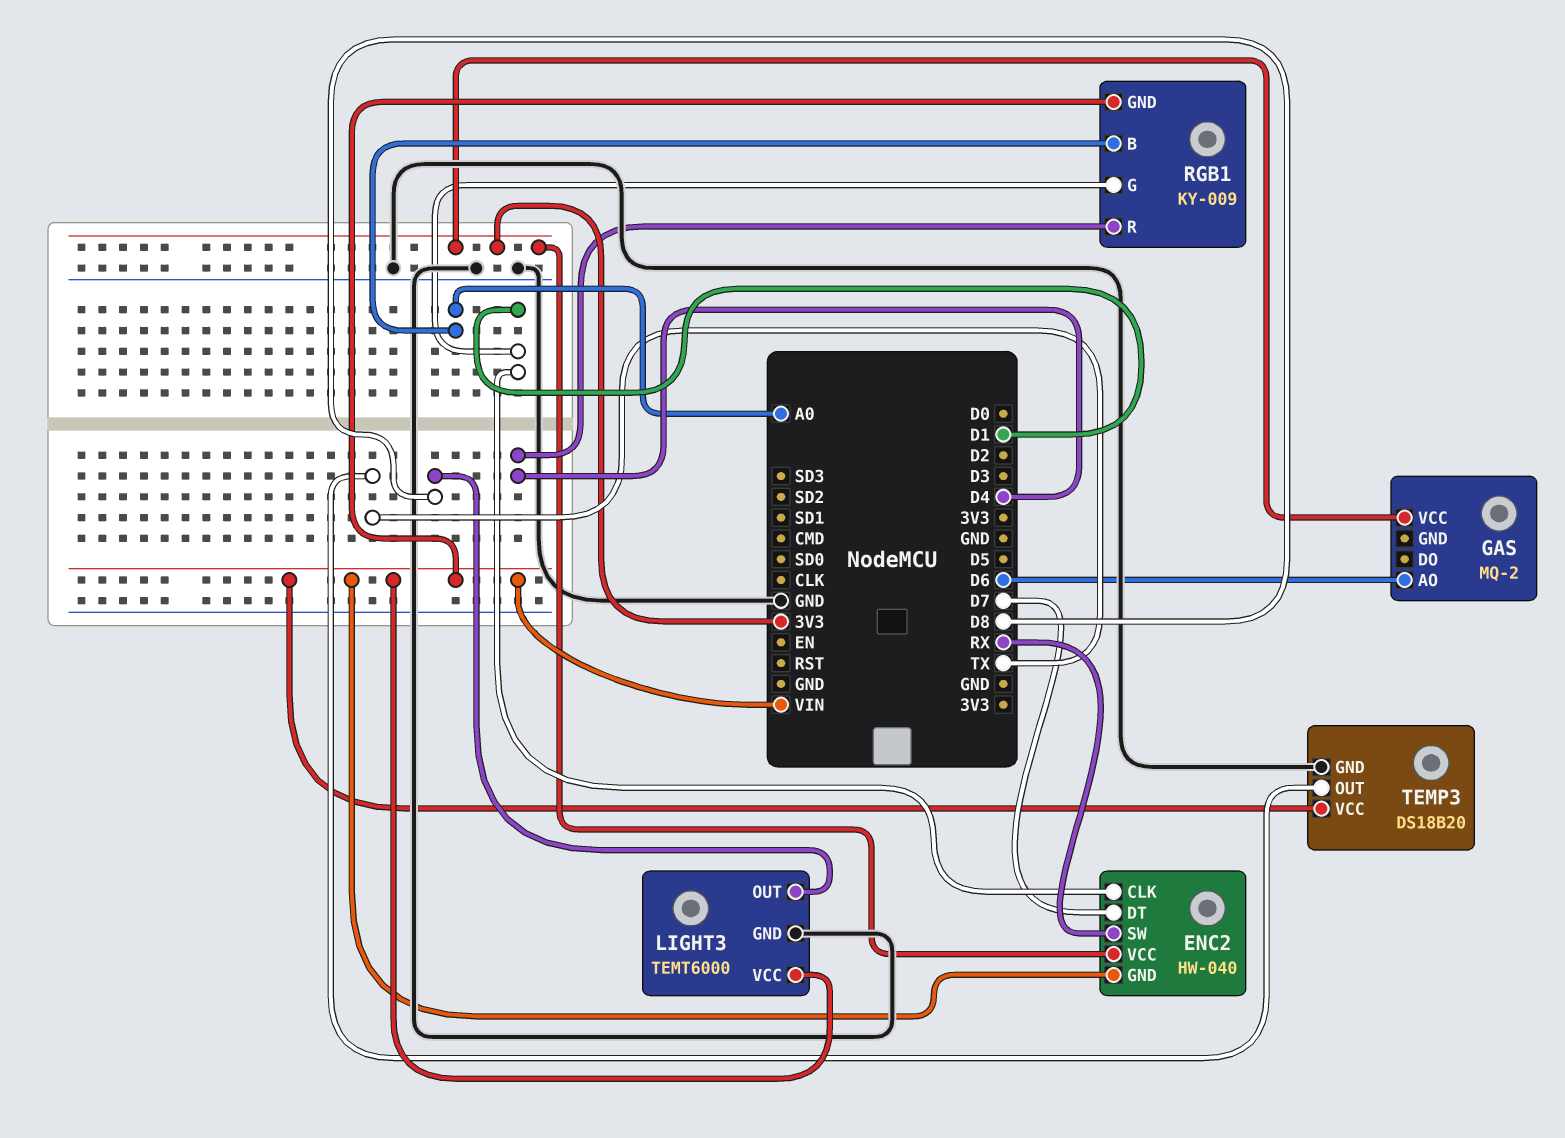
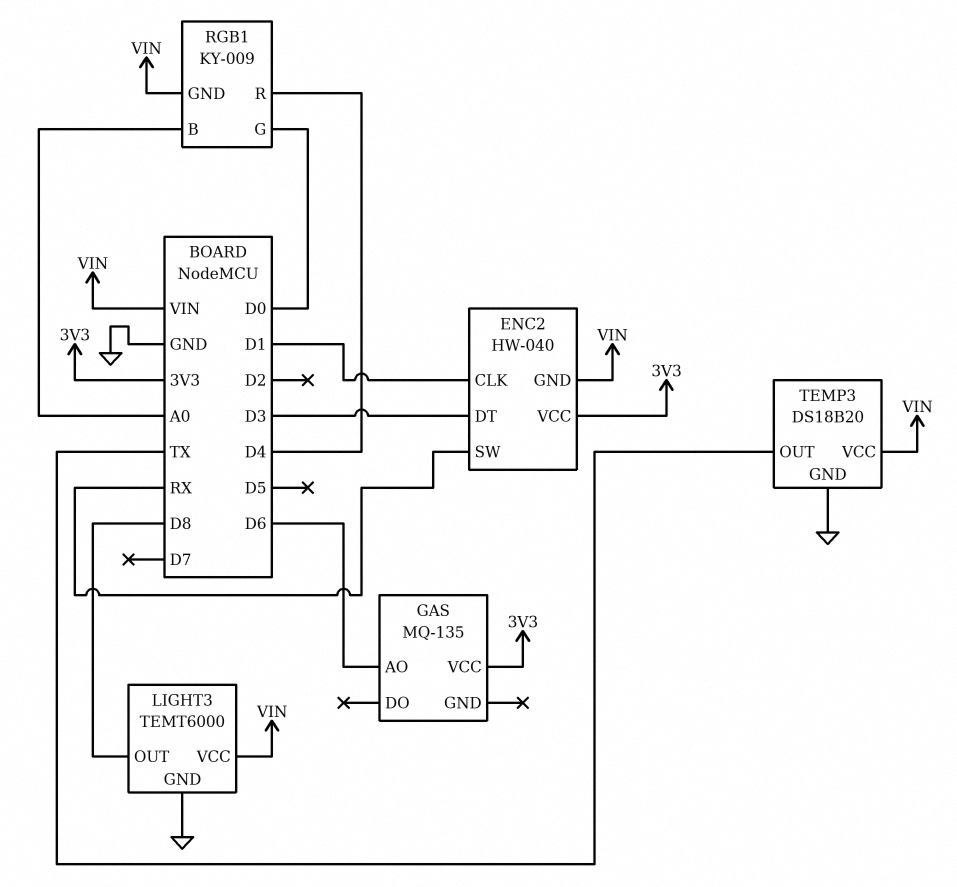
ENC2 pin DT: D7 -> D3
GAS: MQ-2 -> MQ-135
RGB1 pin G: D1 -> D0

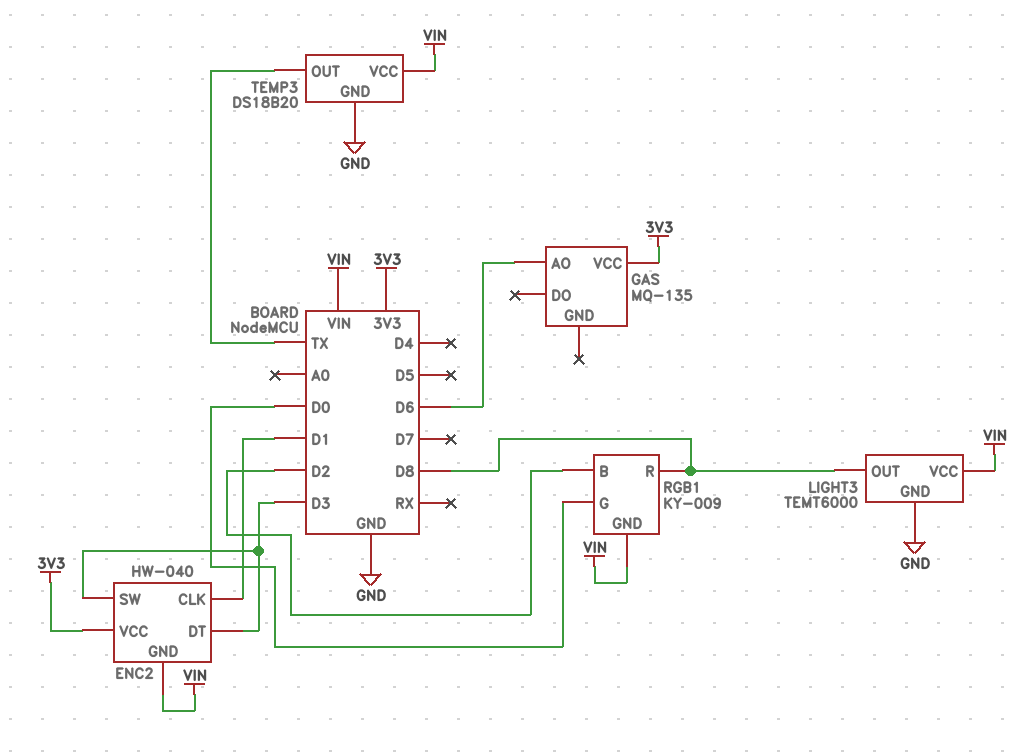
ENC2 pin SW: RX -> D3
RGB1 pin B: A0 -> D2
RGB1 pin R: D4 -> D8

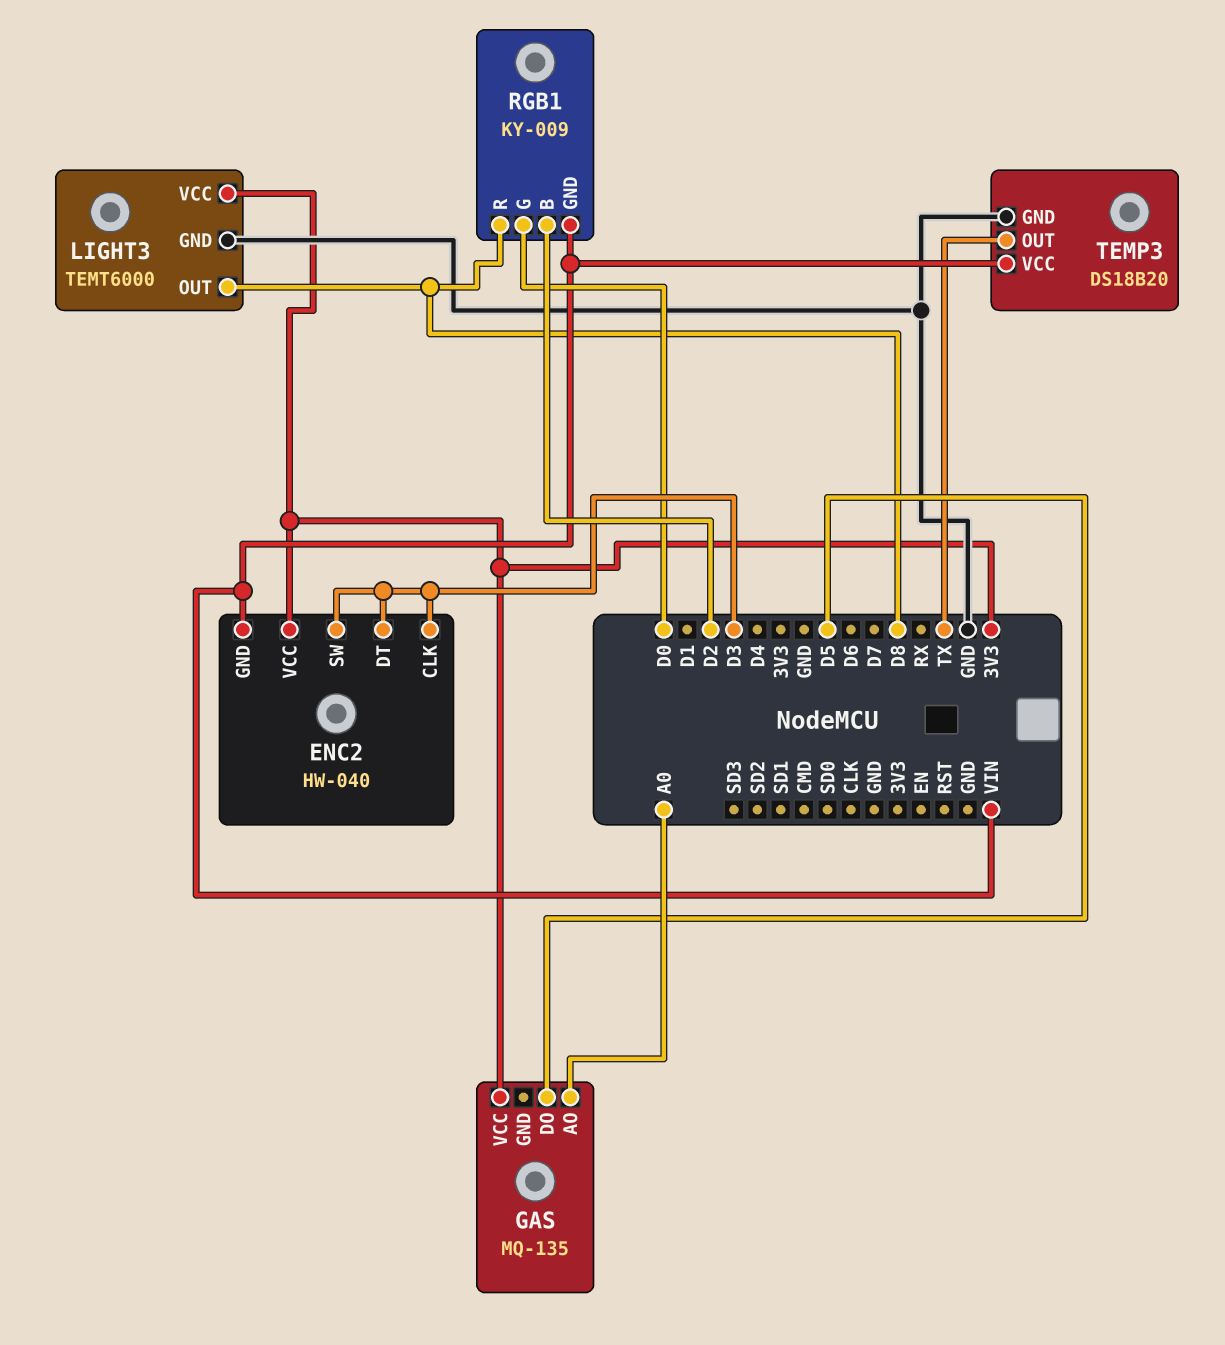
ENC2 pin CLK: D1 -> D3
GAS pin AO: D6 -> A0
GAS pin DO: none -> D5
LIGHT3 pin VCC: VIN -> 3V3

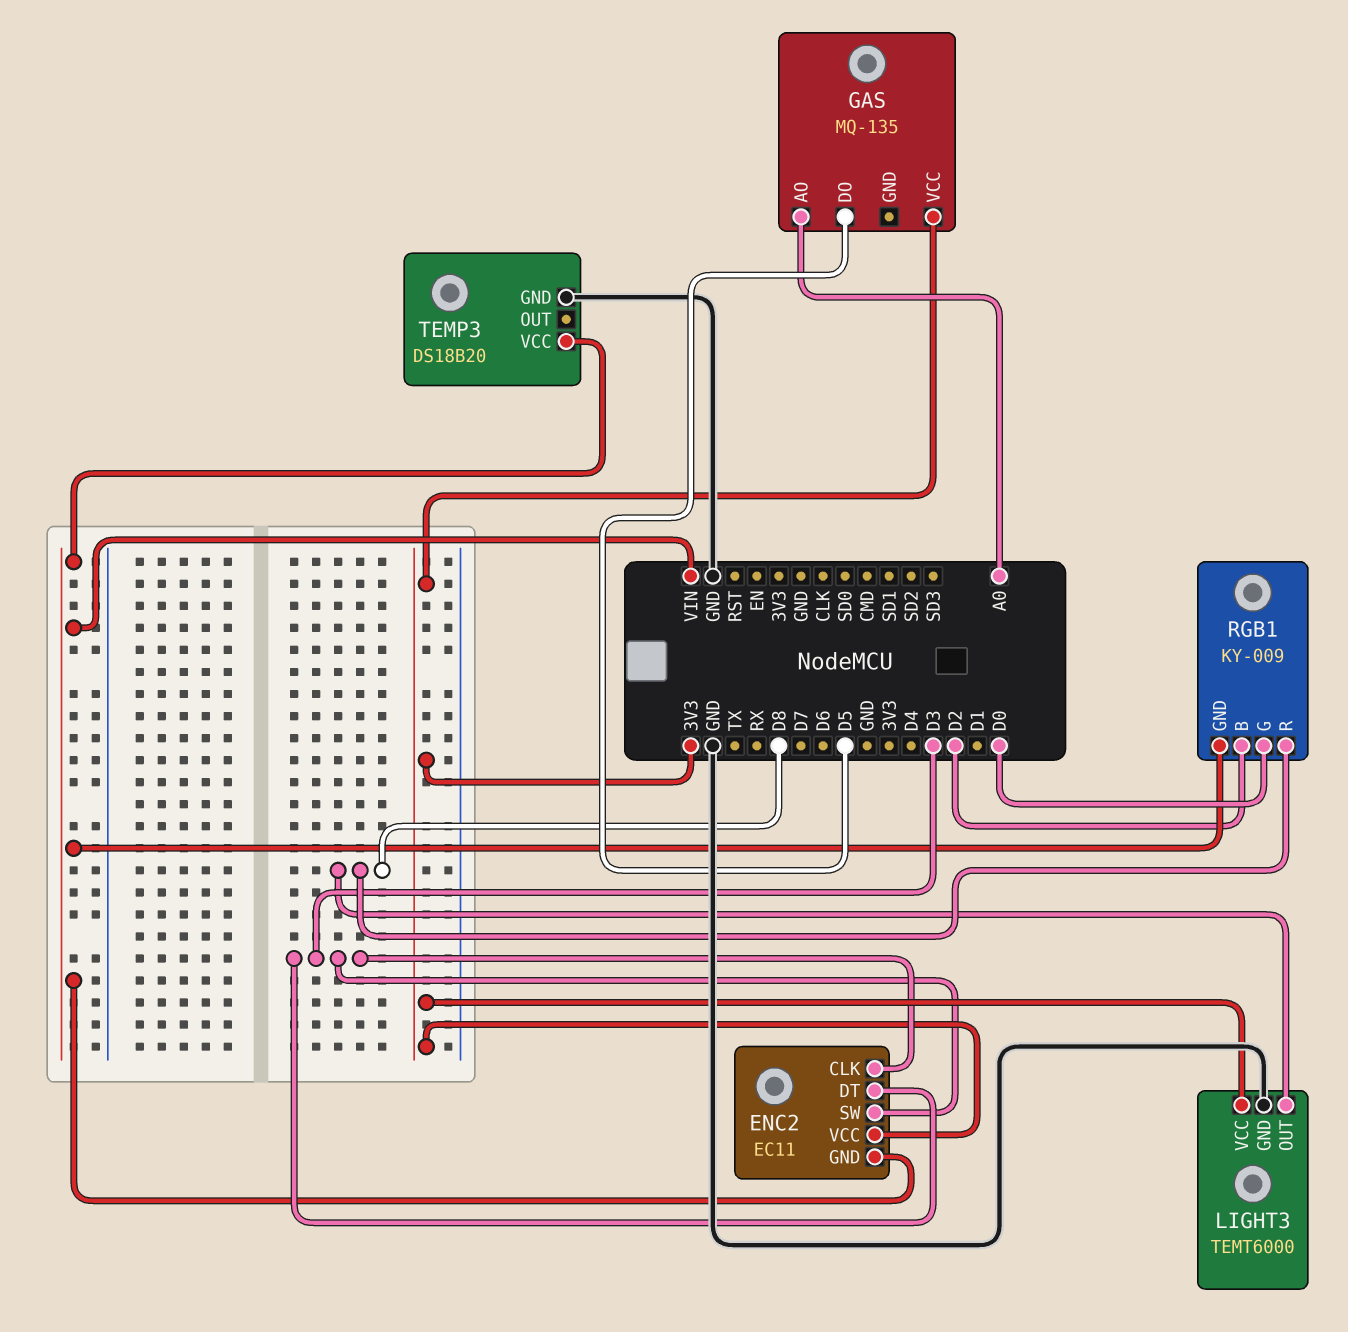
ENC2: HW-040 -> EC11
TEMP3 pin OUT: TX -> none

